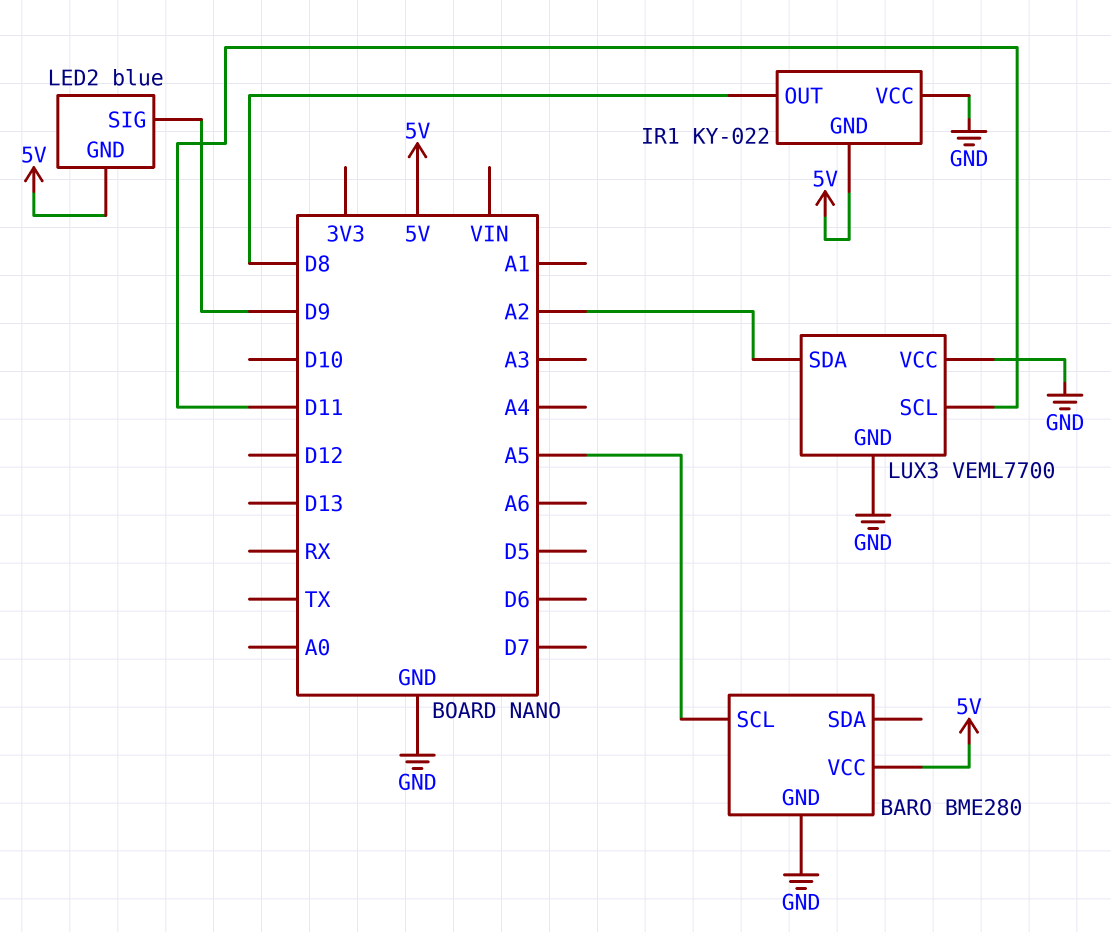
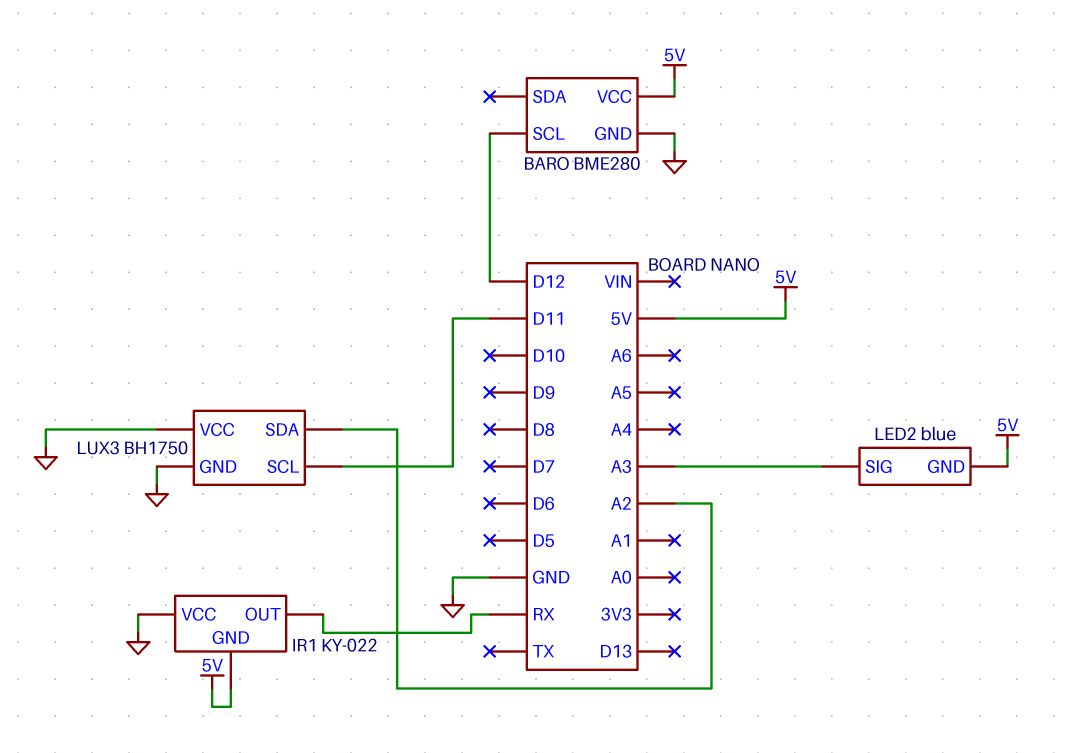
BARO pin SCL: A5 -> D12
IR1 pin OUT: D8 -> RX
LED2 pin SIG: D9 -> A3
LUX3: VEML7700 -> BH1750

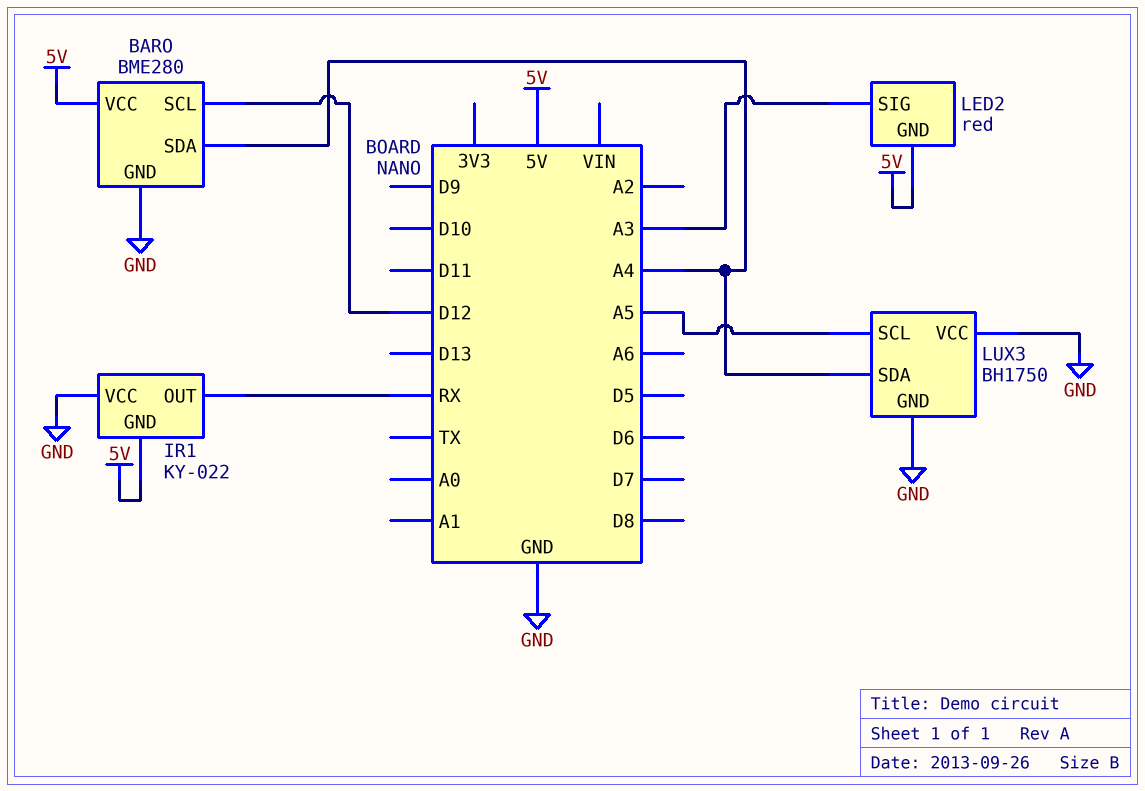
BARO pin SDA: none -> A4
LED2: blue -> red
LUX3 pin SCL: D11 -> A5
LUX3 pin SDA: A2 -> A4

